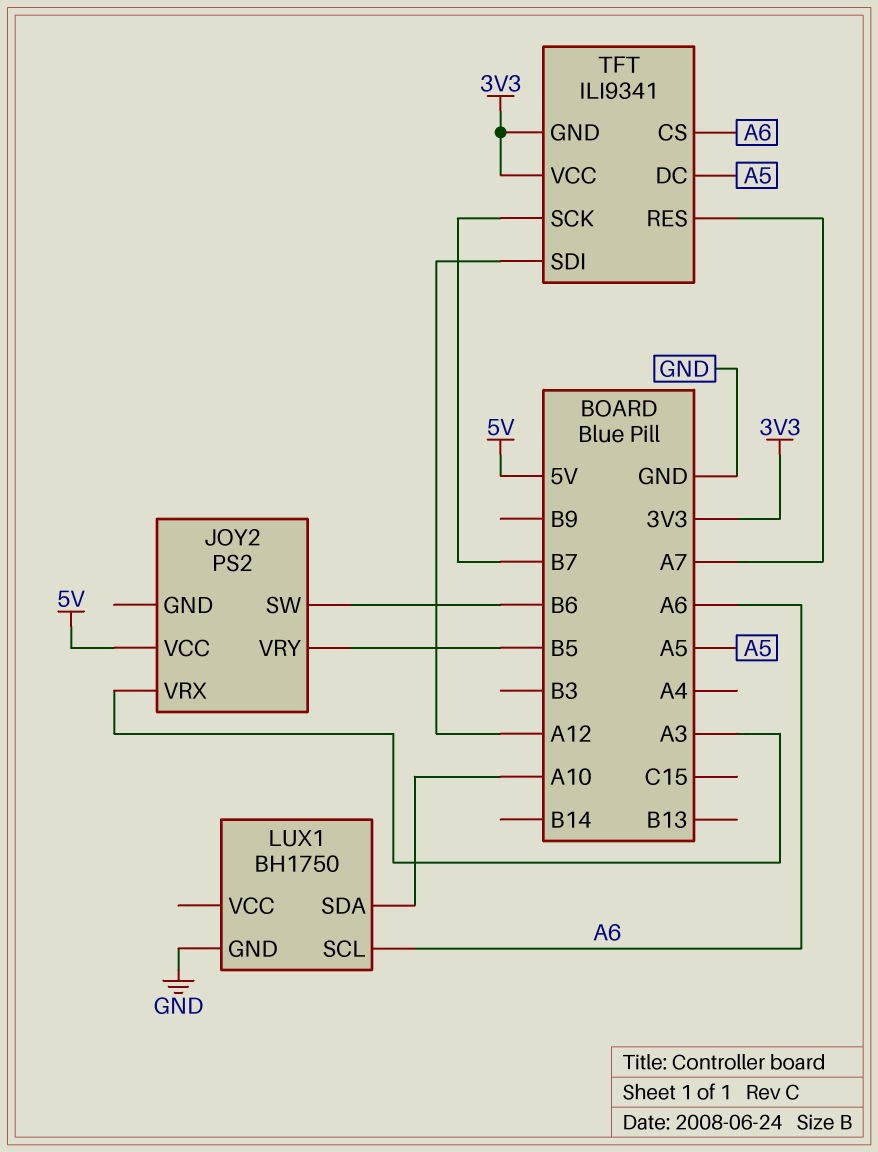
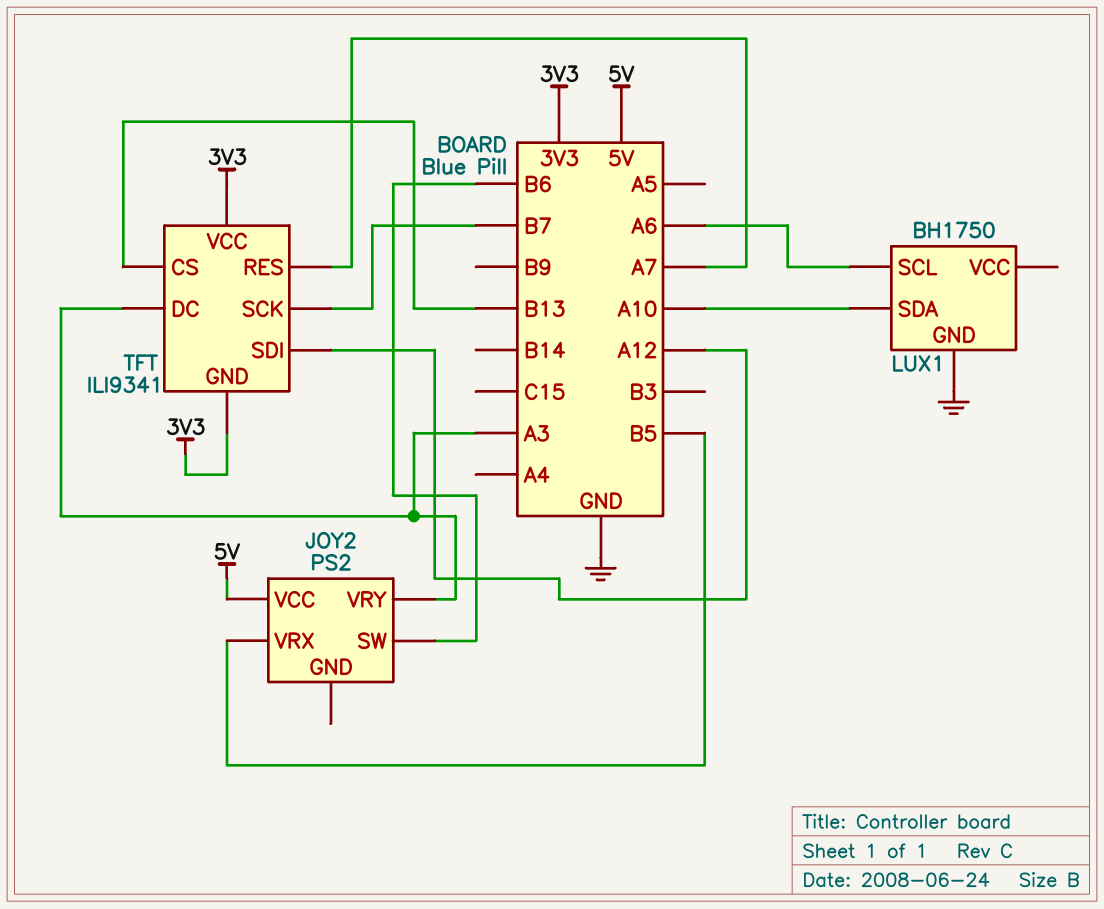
JOY2 pin VRX: A3 -> B5
JOY2 pin VRY: B5 -> A3
TFT pin CS: A6 -> B13
TFT pin DC: A5 -> A3

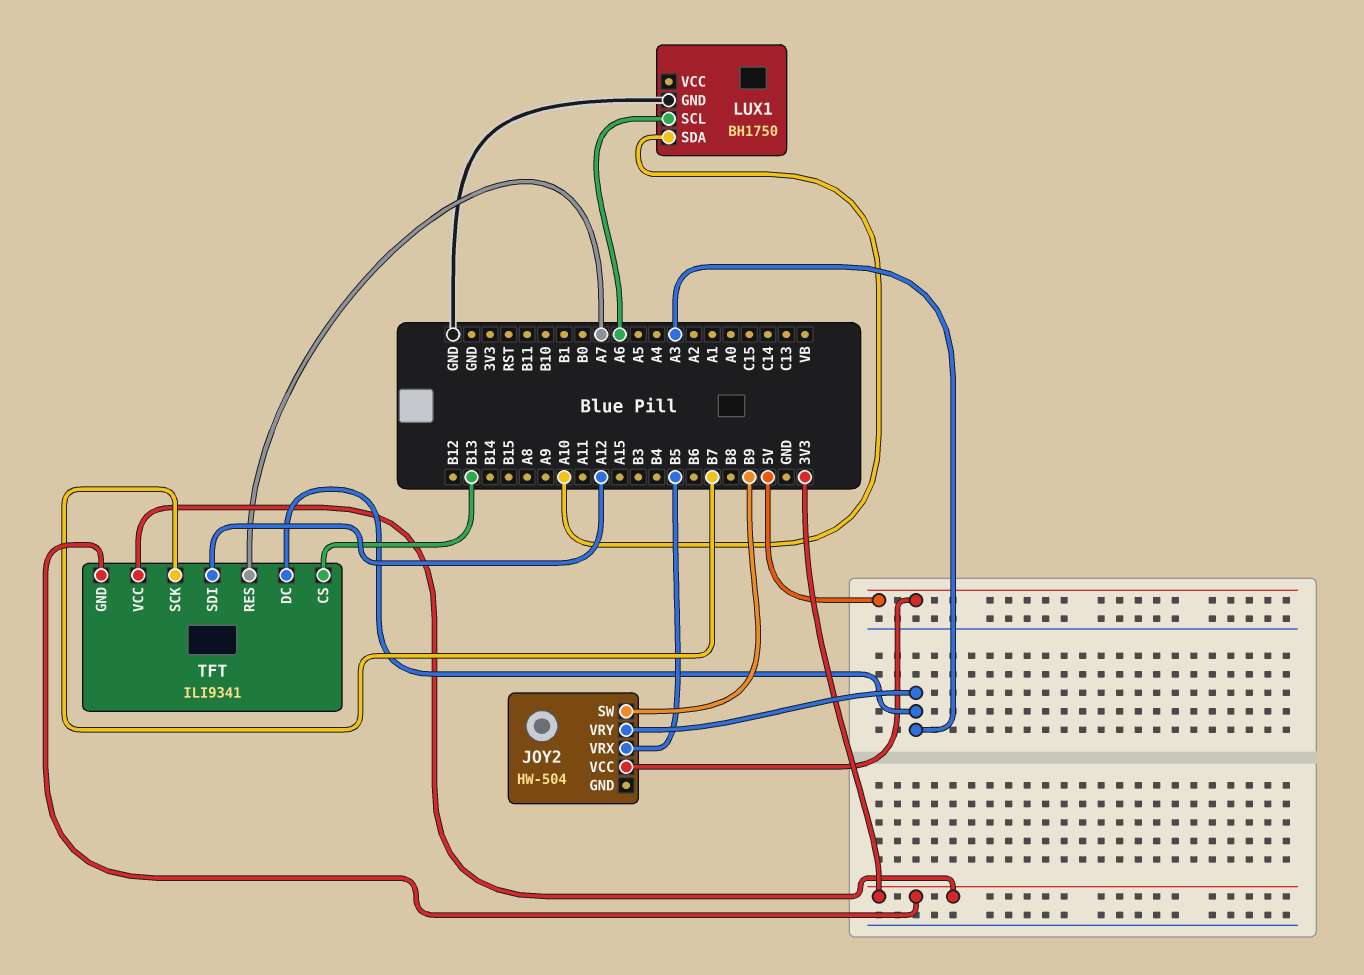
JOY2: PS2 -> HW-504
JOY2 pin SW: B6 -> B9

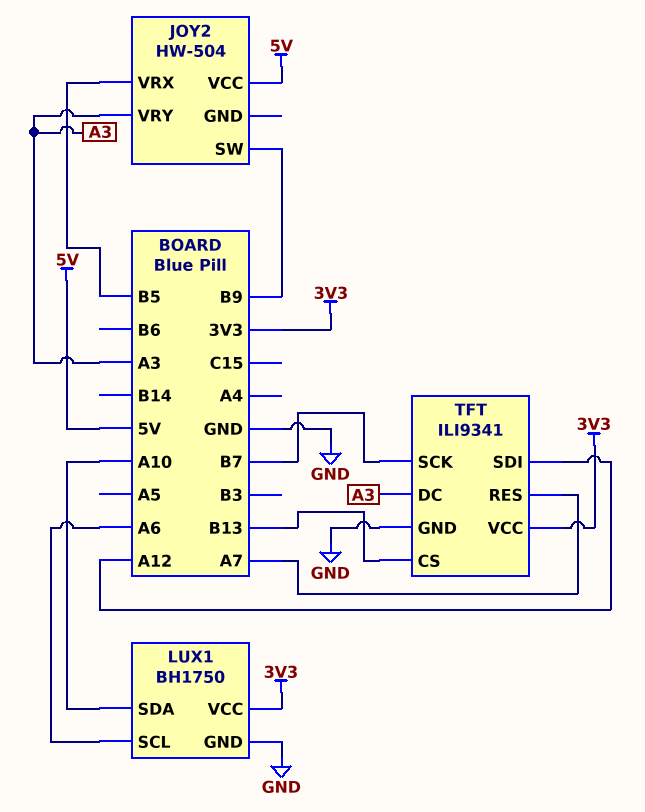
LUX1 pin VCC: none -> 3V3
TFT pin GND: 3V3 -> GND

